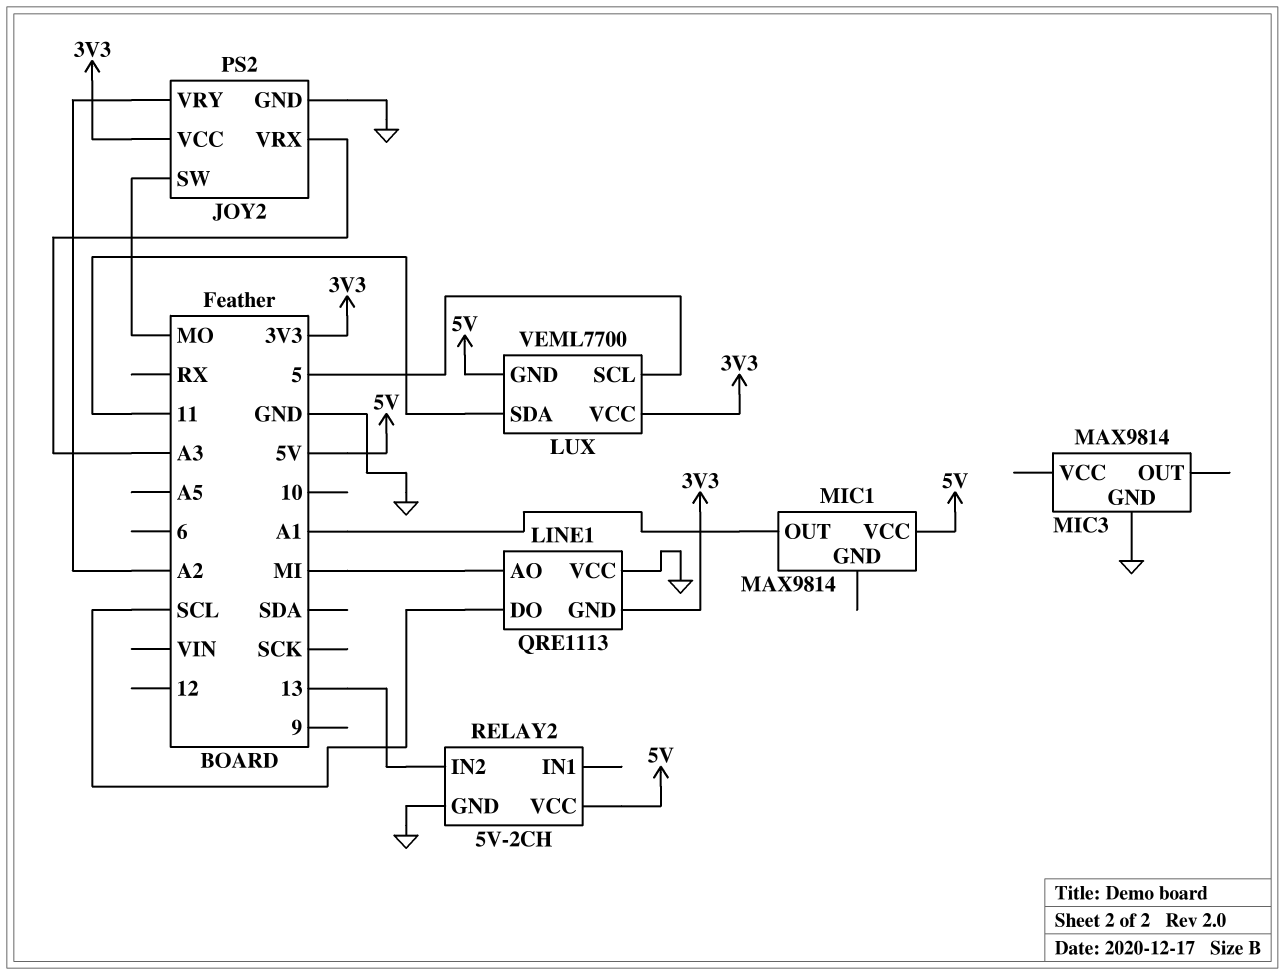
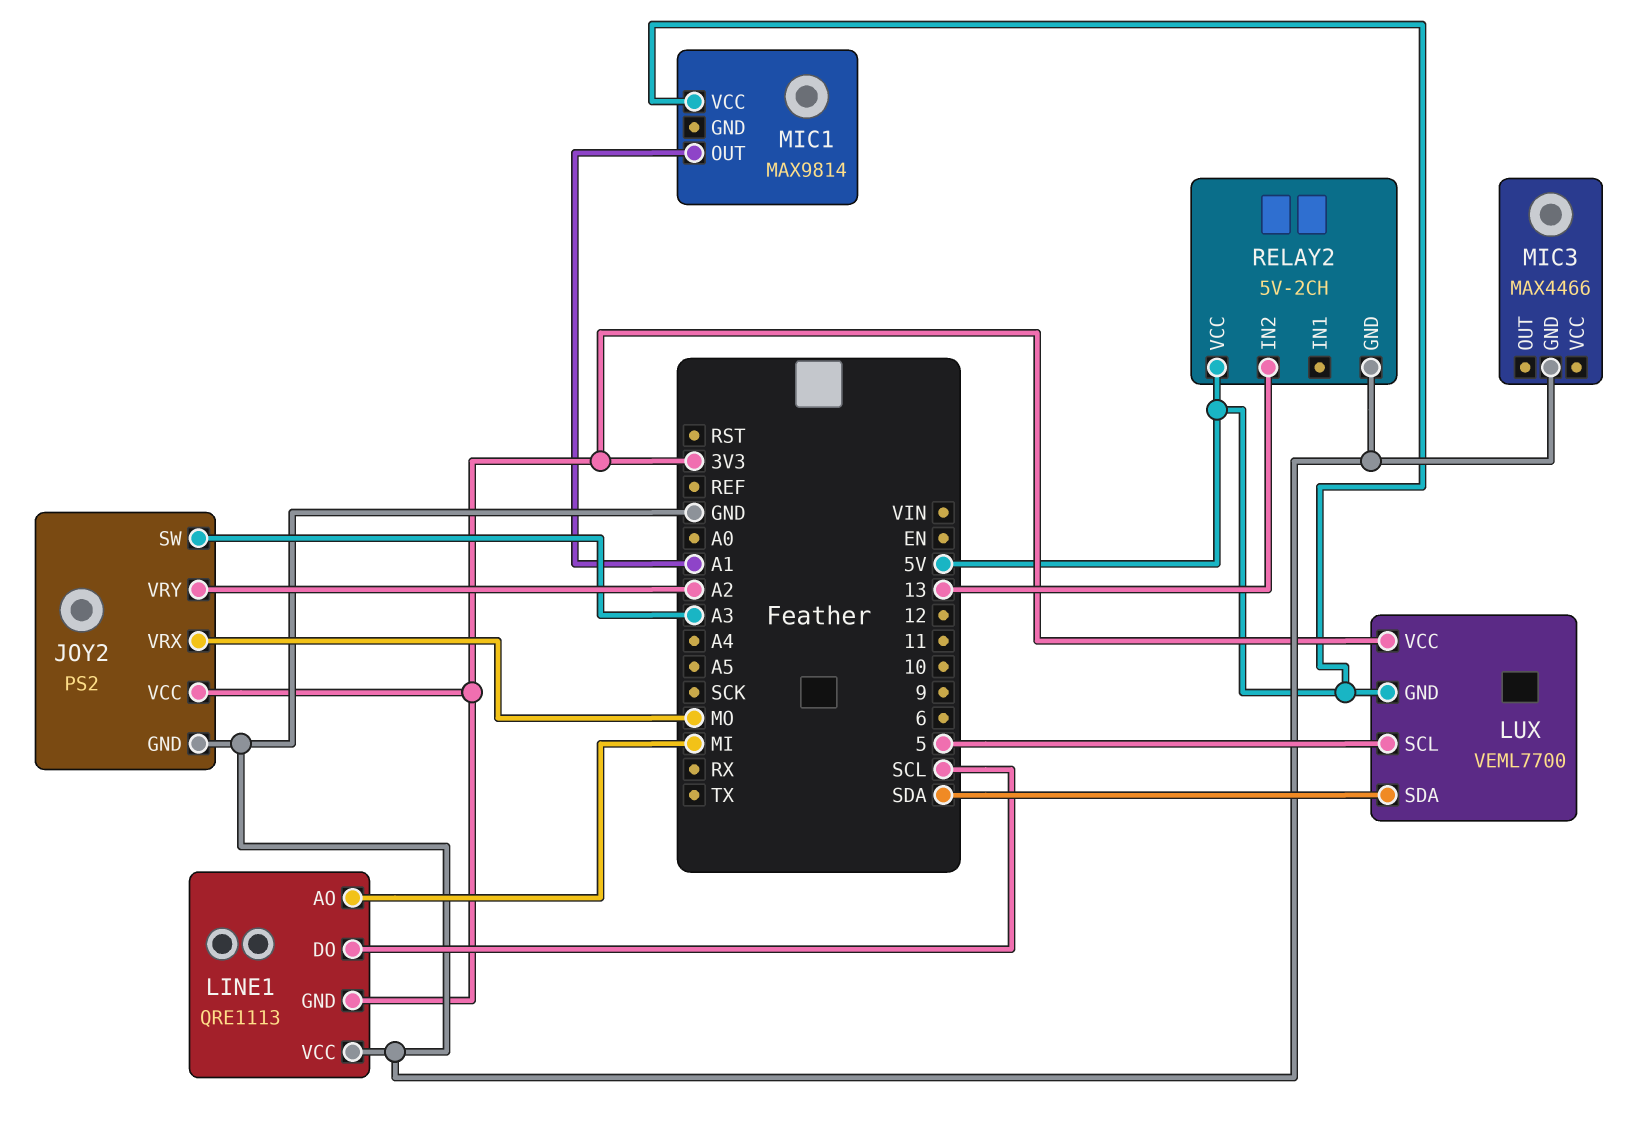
JOY2 pin SW: MO -> A3
JOY2 pin VRX: A3 -> MO
LUX pin SDA: 11 -> SDA
MIC3: MAX9814 -> MAX4466

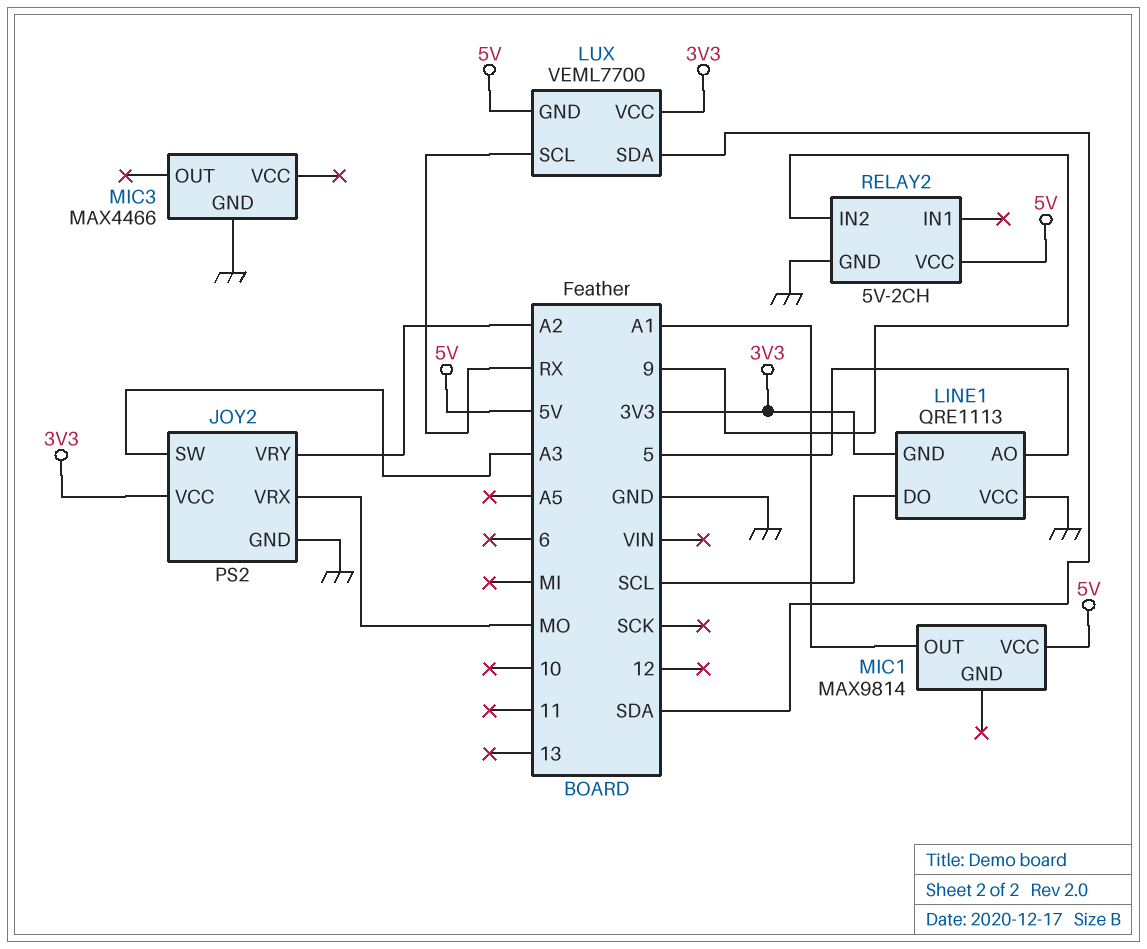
LINE1 pin AO: MI -> 5
LUX pin SCL: 5 -> RX
RELAY2 pin IN2: 13 -> 9

